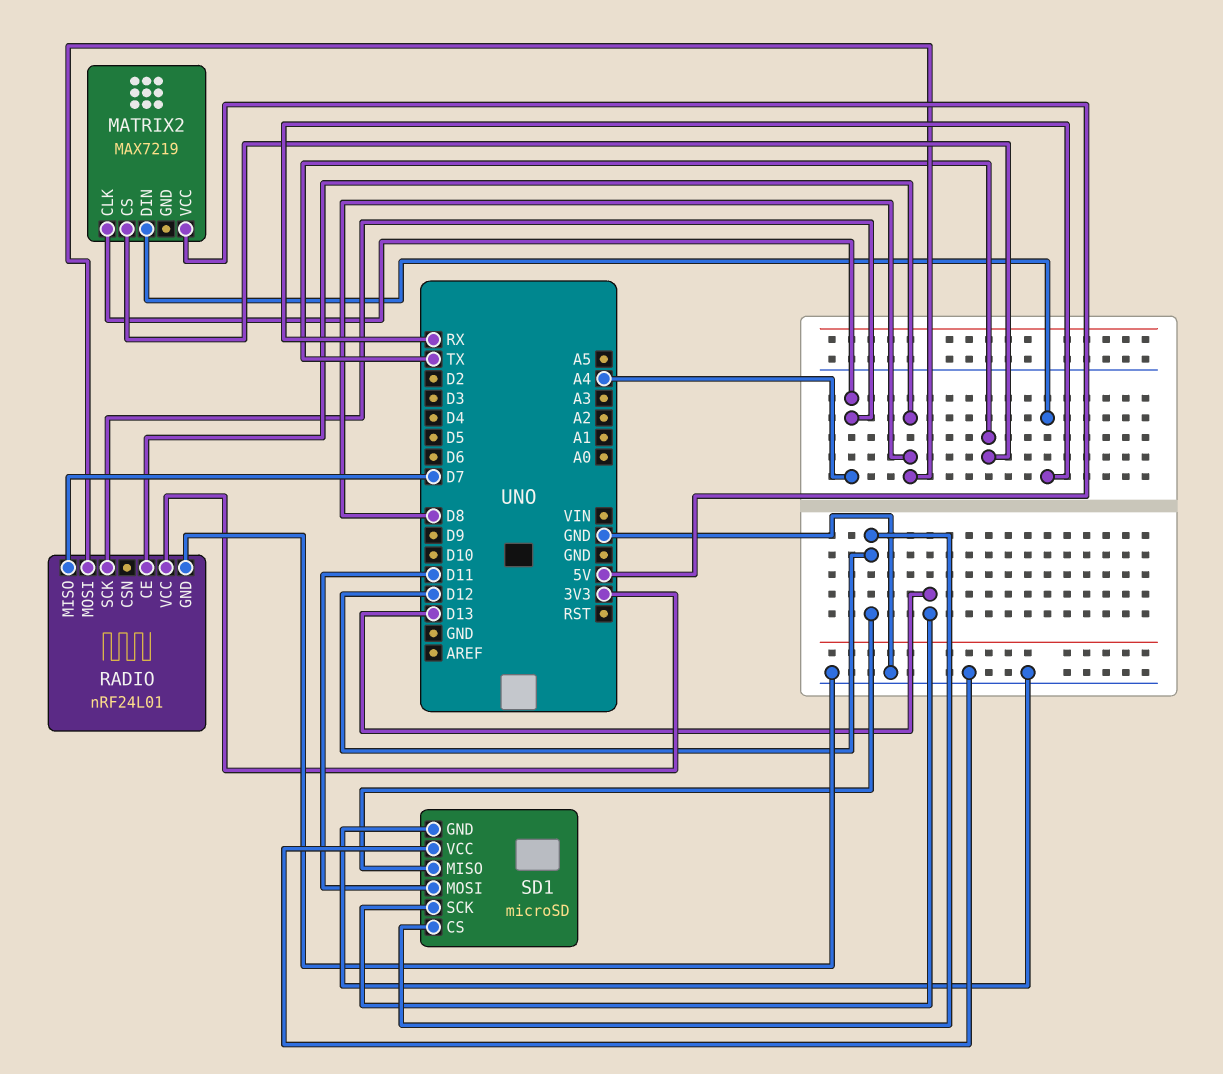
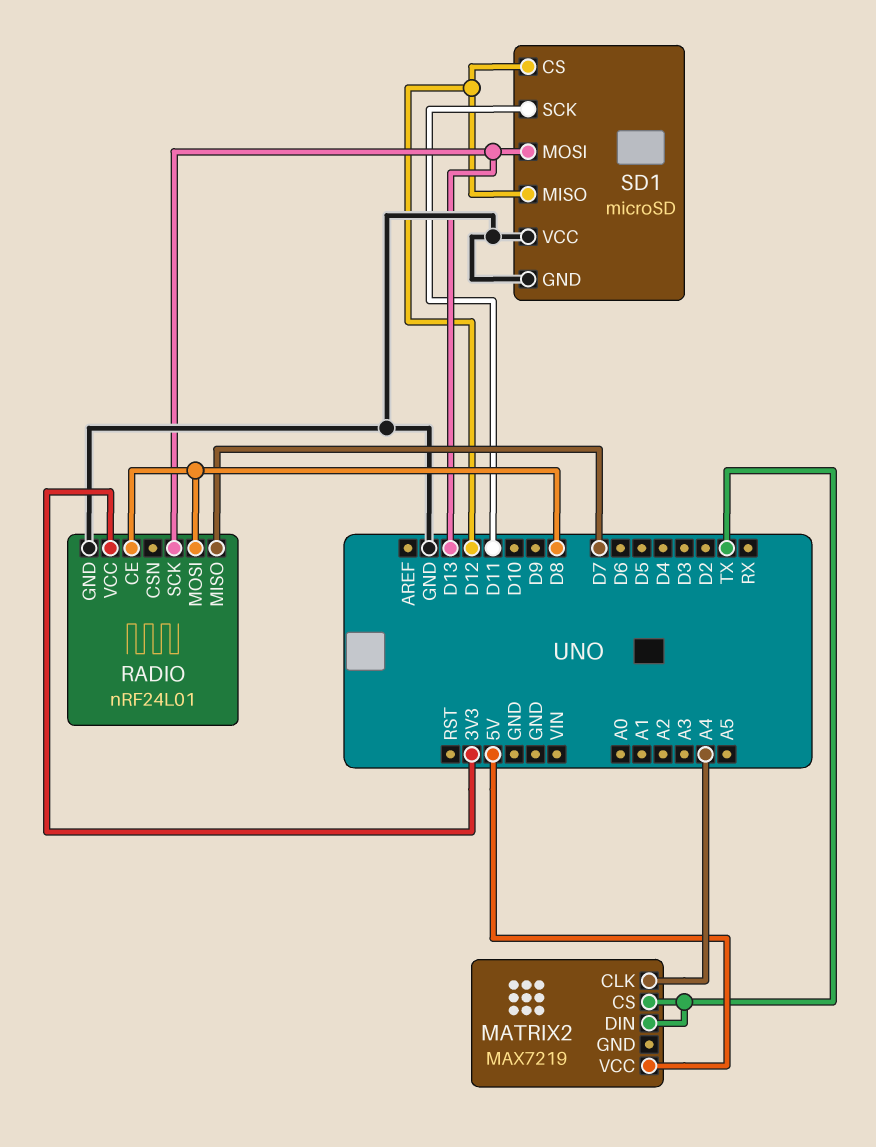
MATRIX2 pin DIN: RX -> TX
RADIO pin SCK: A4 -> D13
SD1 pin MOSI: D11 -> D13
SD1 pin SCK: D13 -> D11

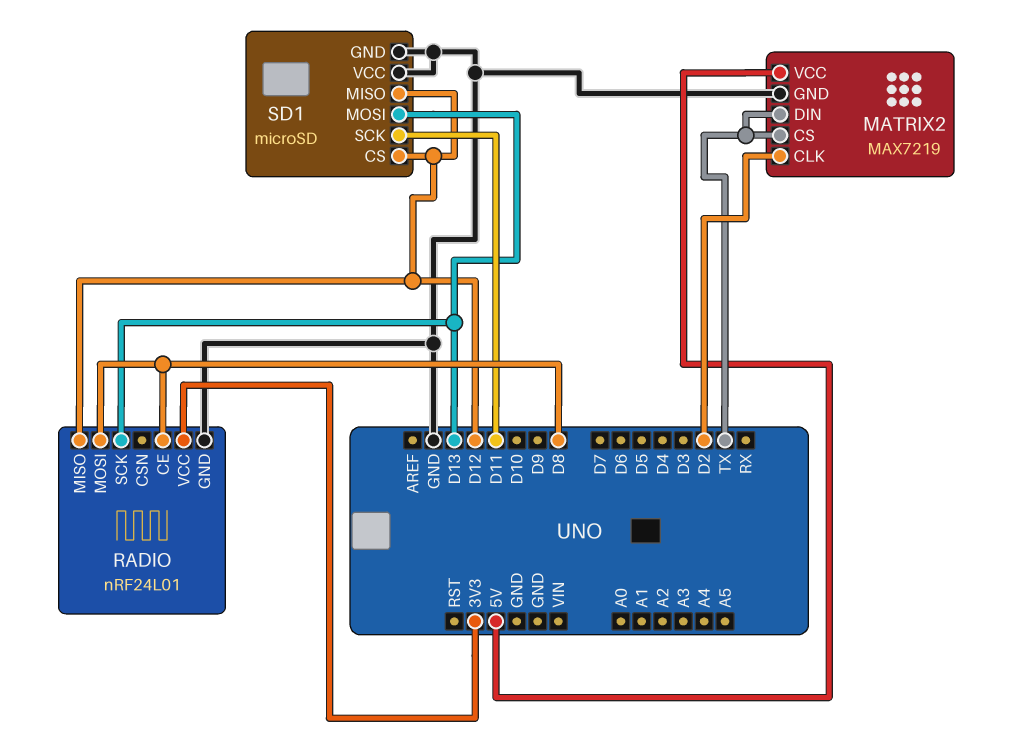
MATRIX2 pin CLK: A4 -> D2
MATRIX2 pin GND: none -> GND
RADIO pin MISO: D7 -> D12

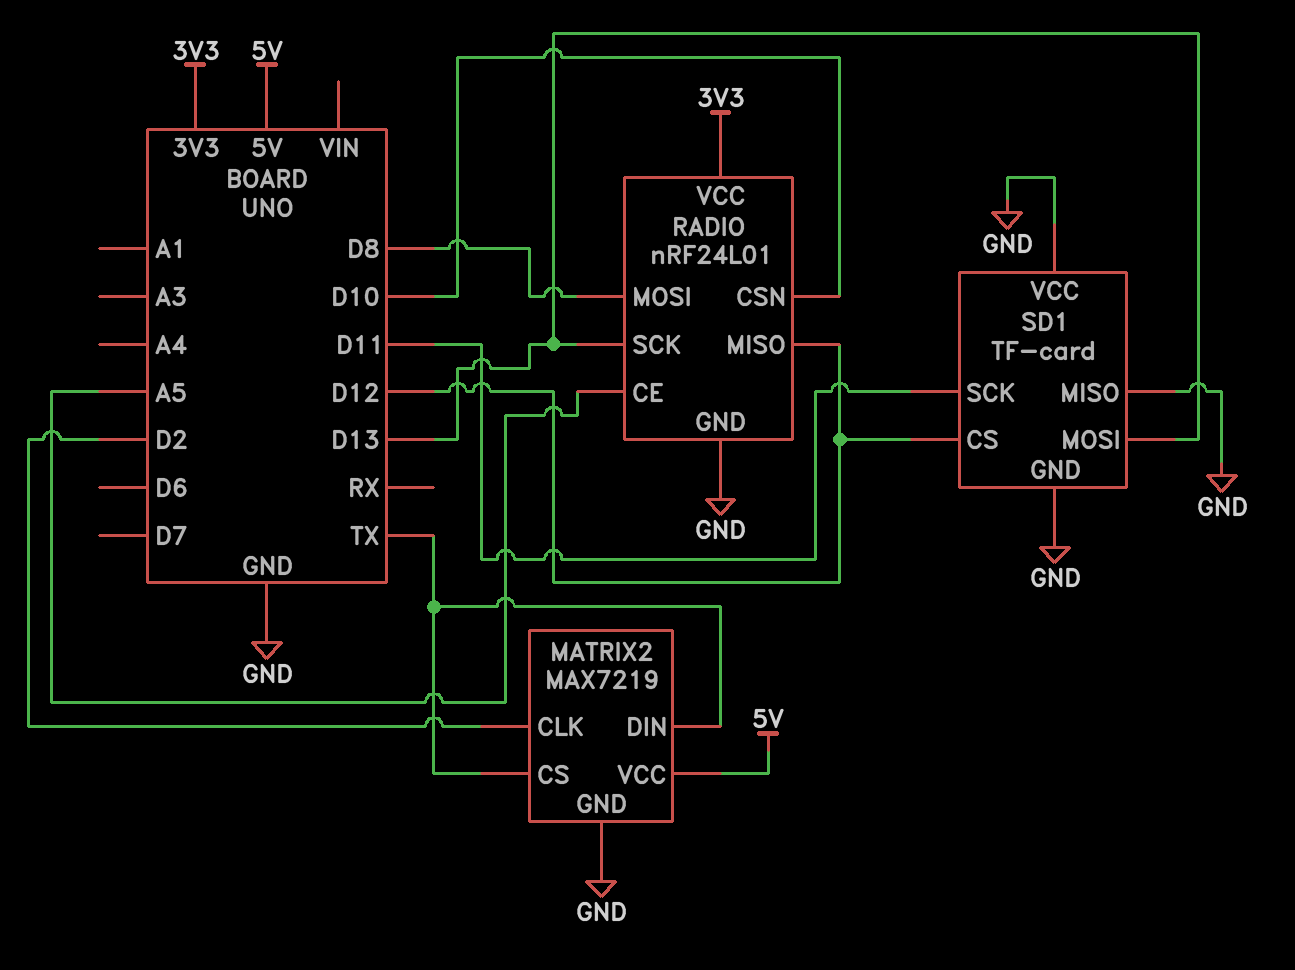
RADIO pin CE: D8 -> A5
RADIO pin CSN: none -> D10
SD1: microSD -> TF-card
SD1 pin MISO: D12 -> GND

